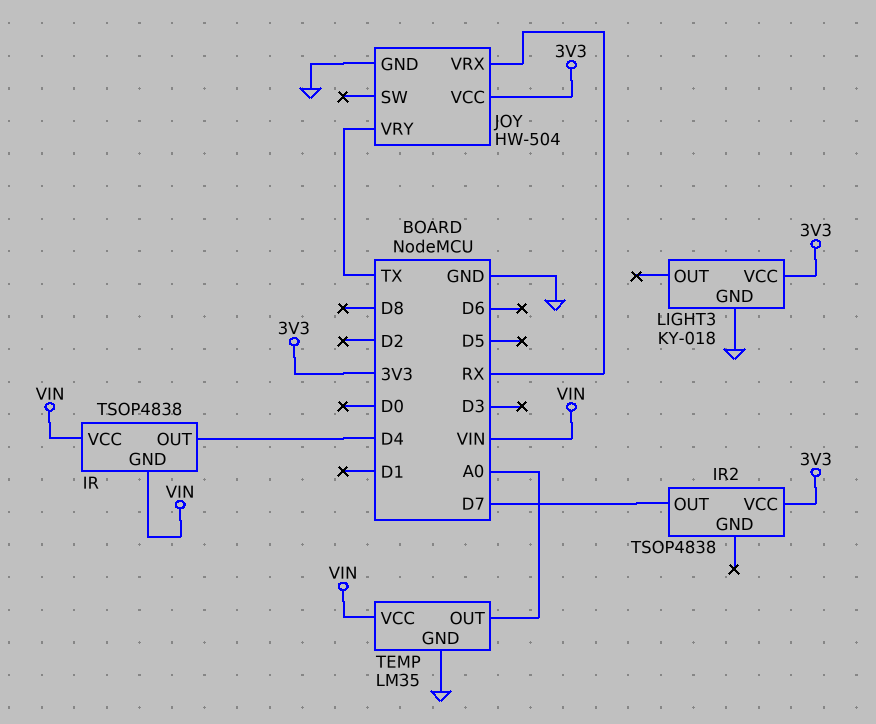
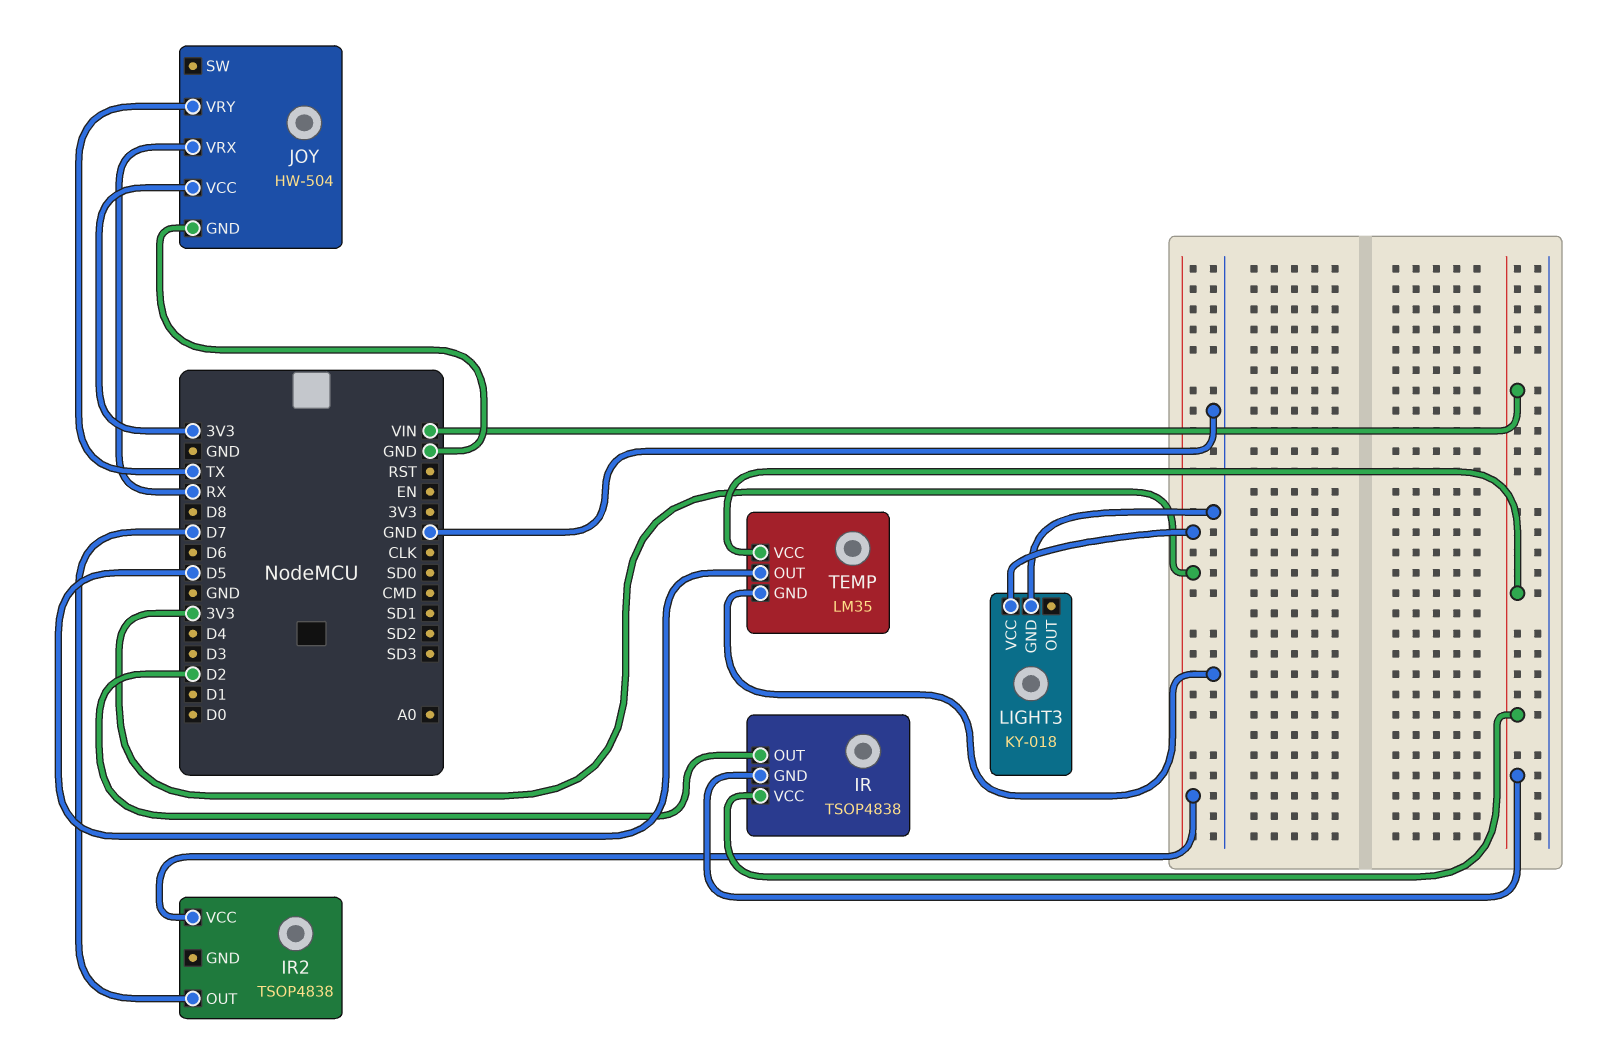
IR pin OUT: D4 -> D2
TEMP pin OUT: A0 -> D5

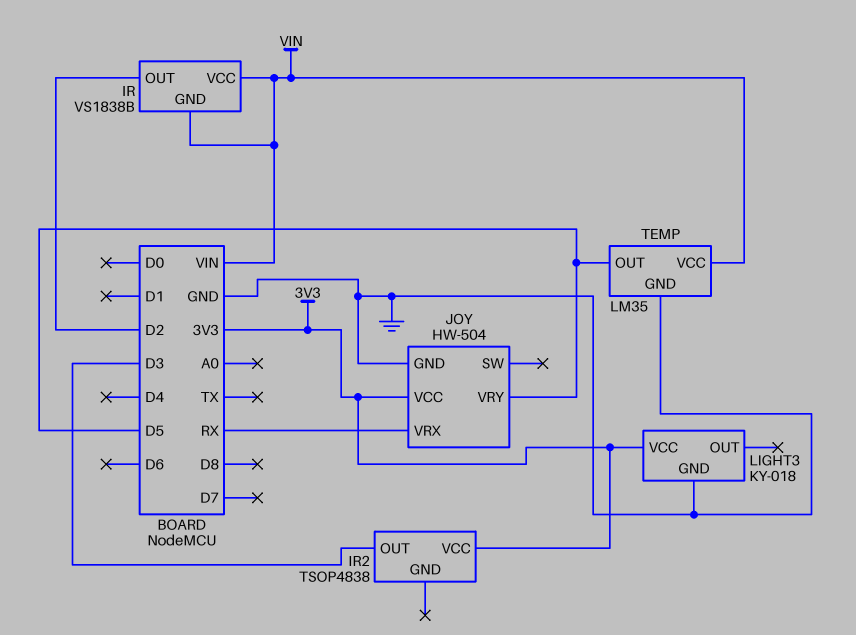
IR: TSOP4838 -> VS1838B
IR2 pin OUT: D7 -> D3
JOY pin VRY: TX -> D5

